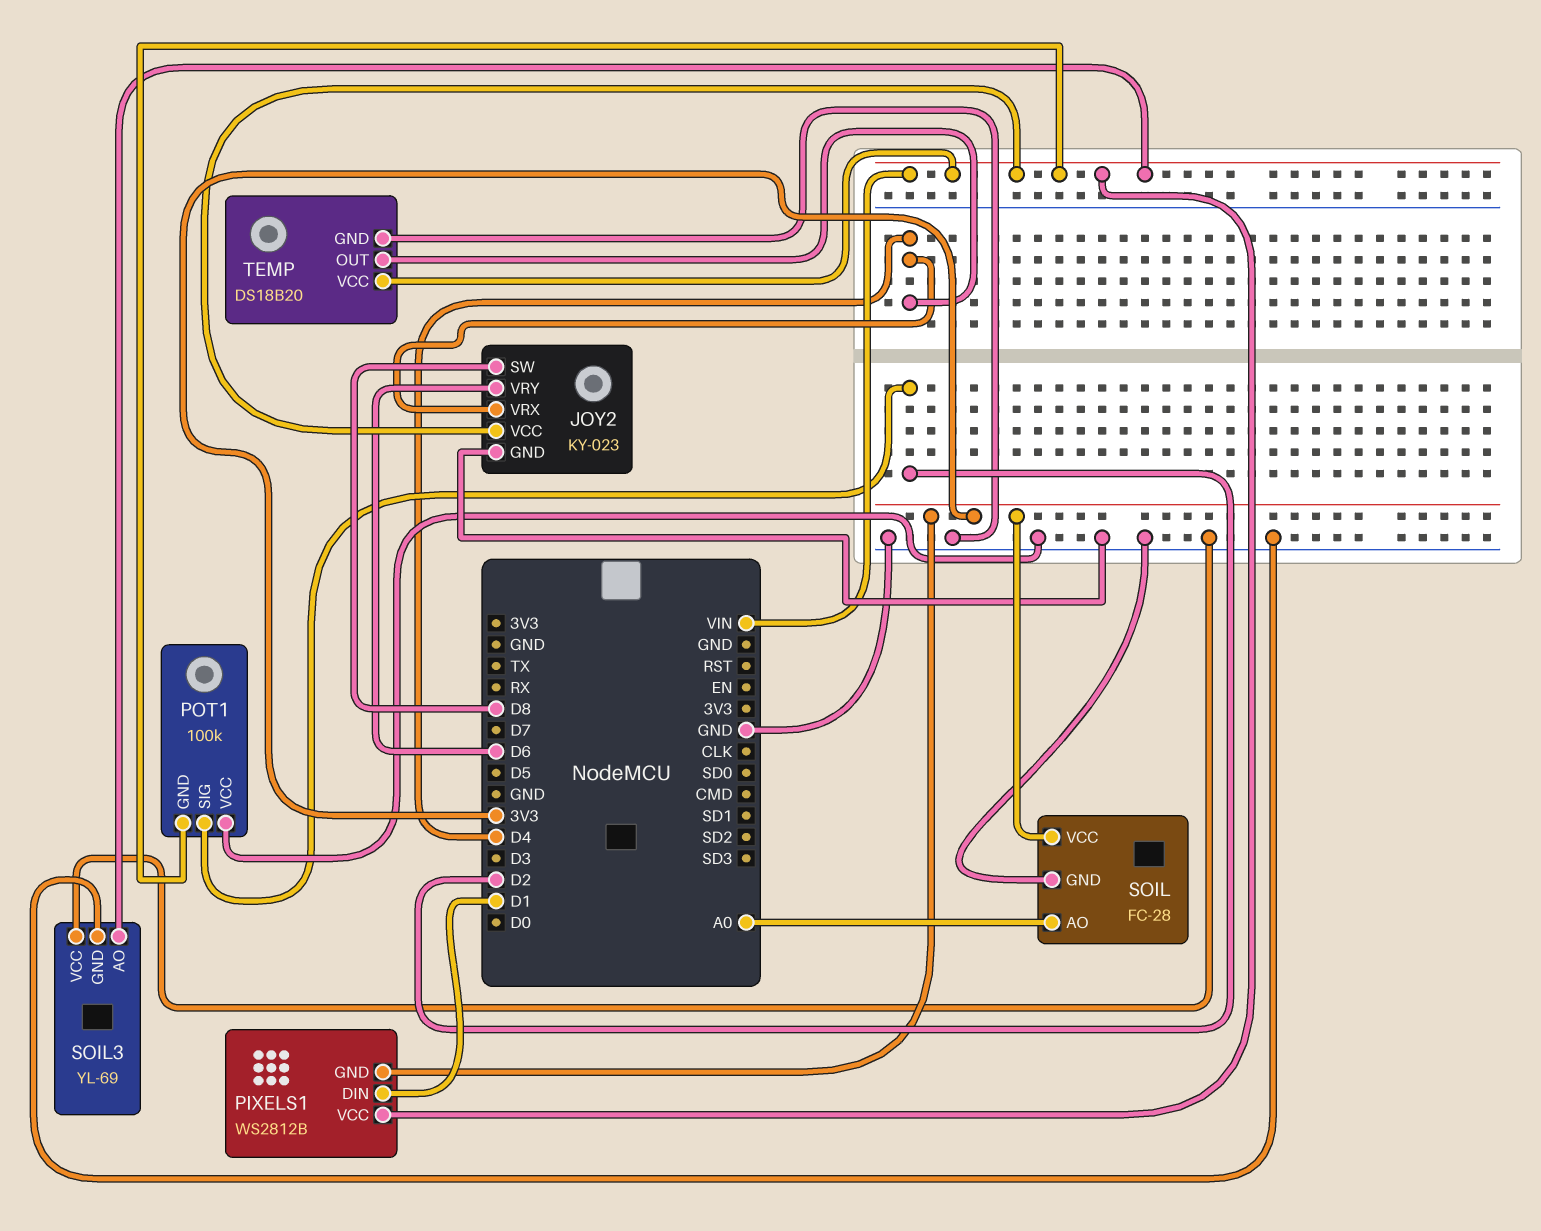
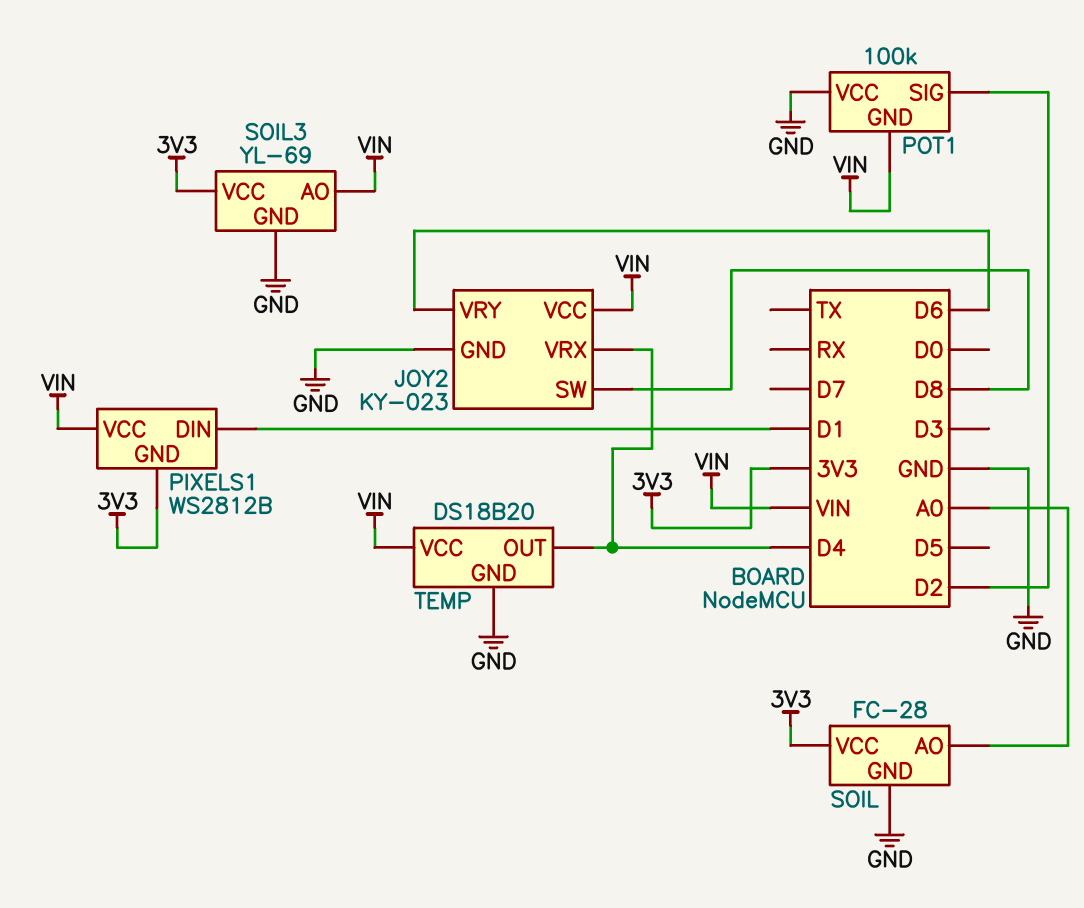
SOIL3 pin VCC: GND -> 3V3

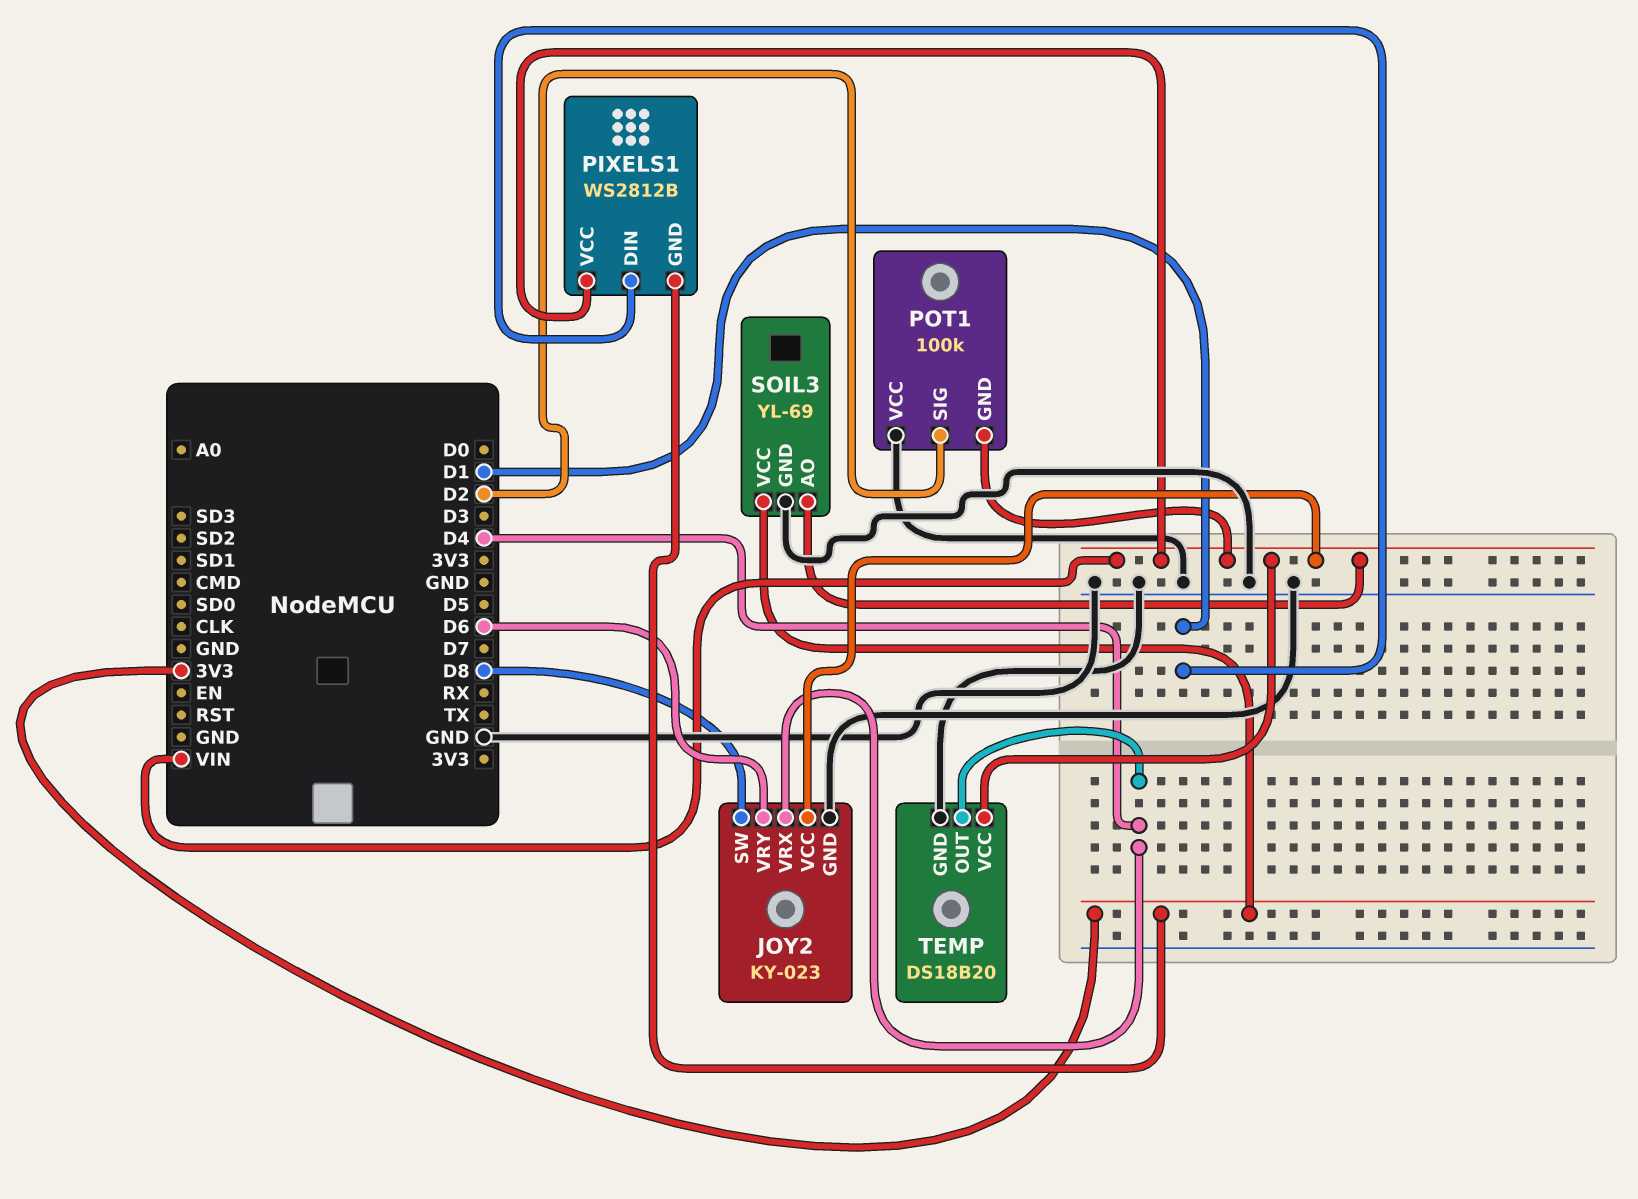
SOIL: FC-28 -> none
SOIL pin AO: A0 -> none
SOIL pin GND: GND -> none
SOIL pin VCC: 3V3 -> none

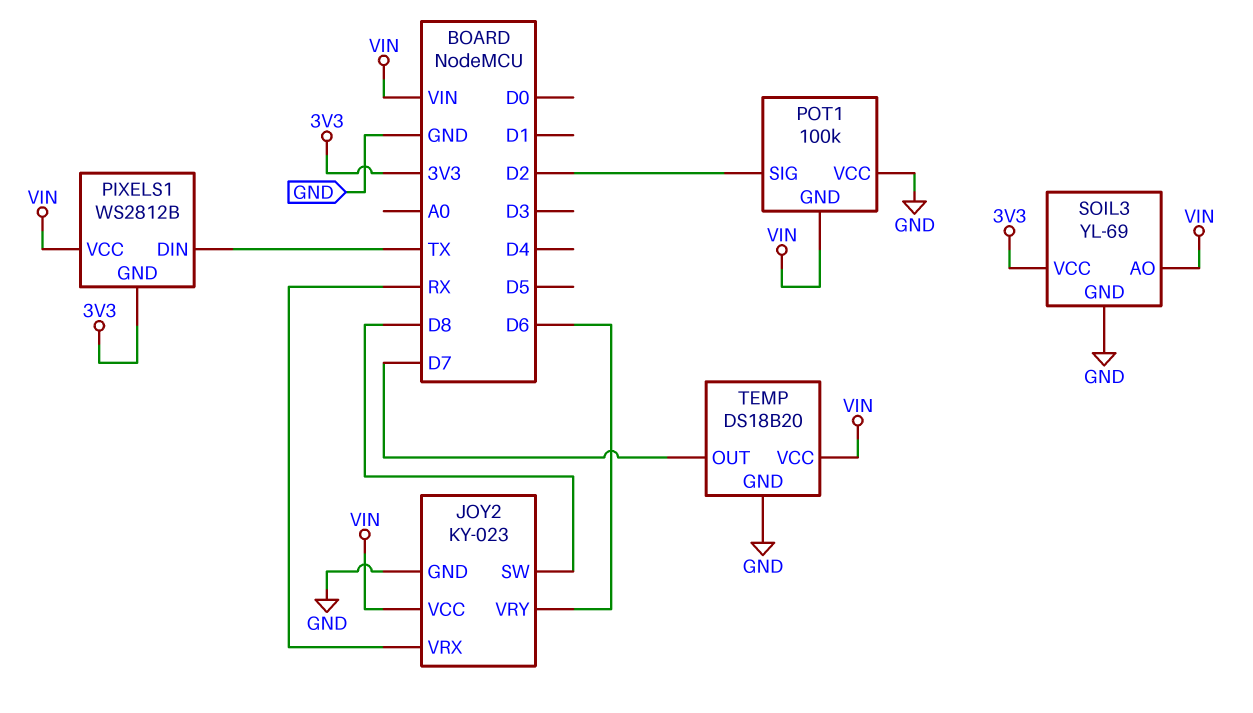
JOY2 pin VRX: D4 -> RX
PIXELS1 pin DIN: D1 -> TX
TEMP pin OUT: D4 -> D7

